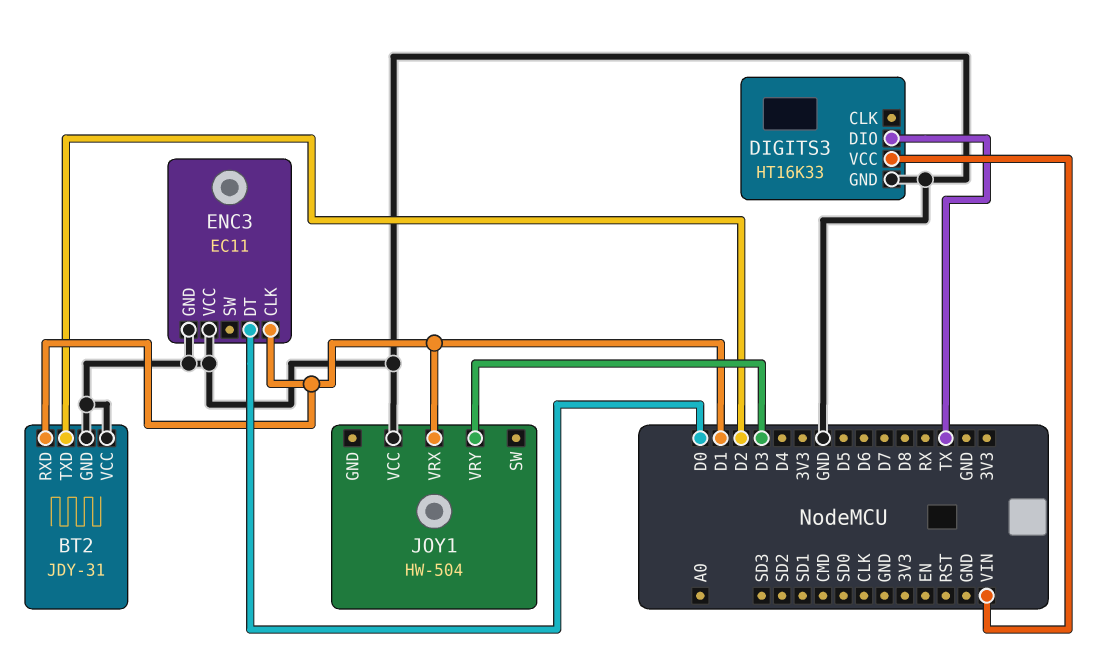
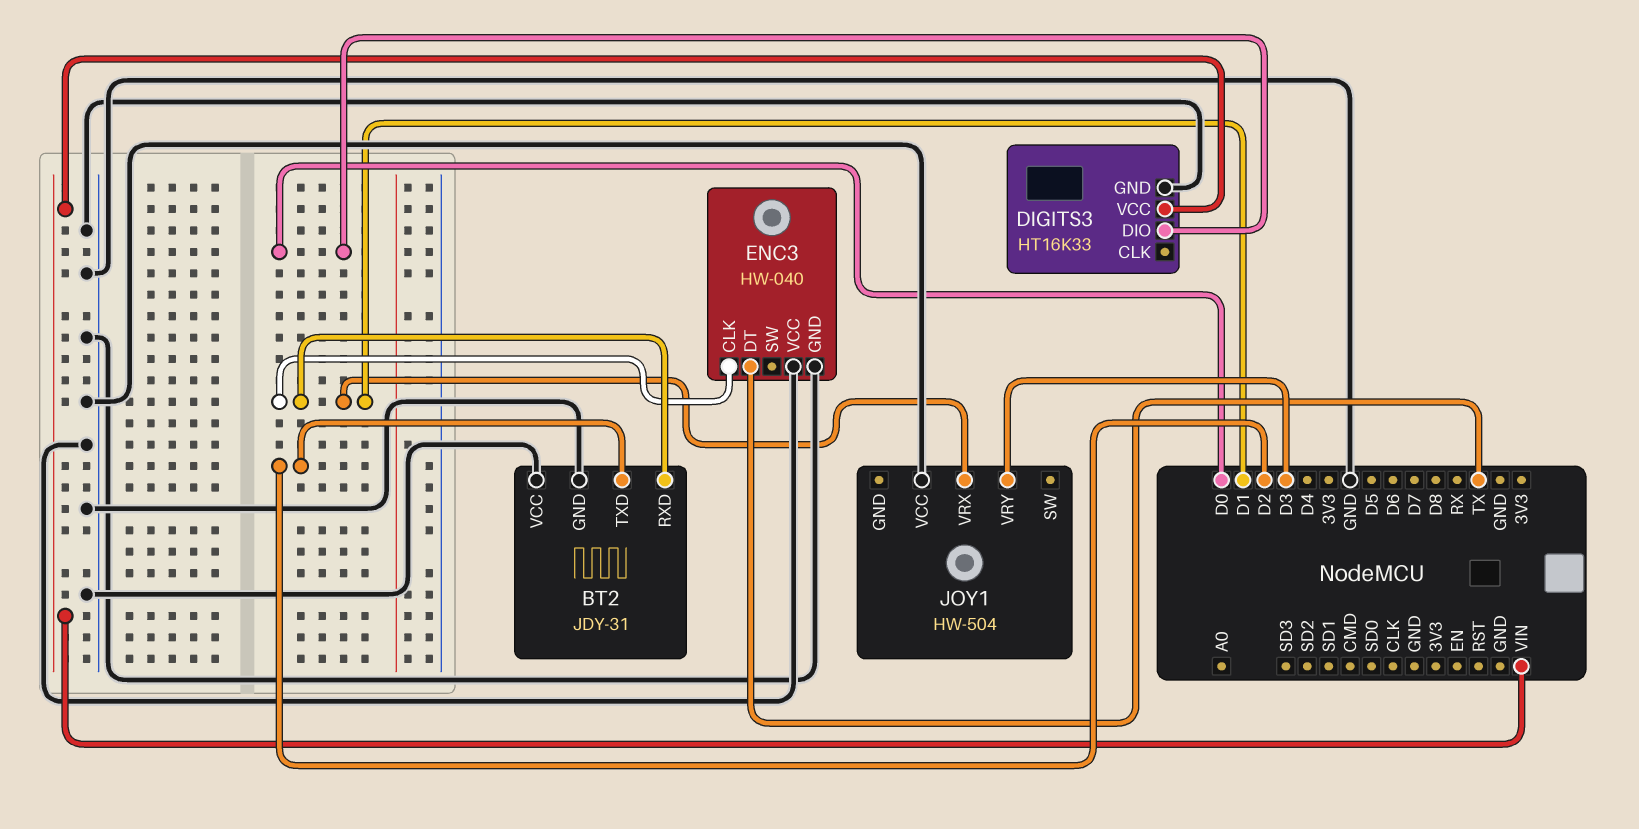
DIGITS3 pin DIO: TX -> D0
ENC3: EC11 -> HW-040
ENC3 pin DT: D0 -> TX

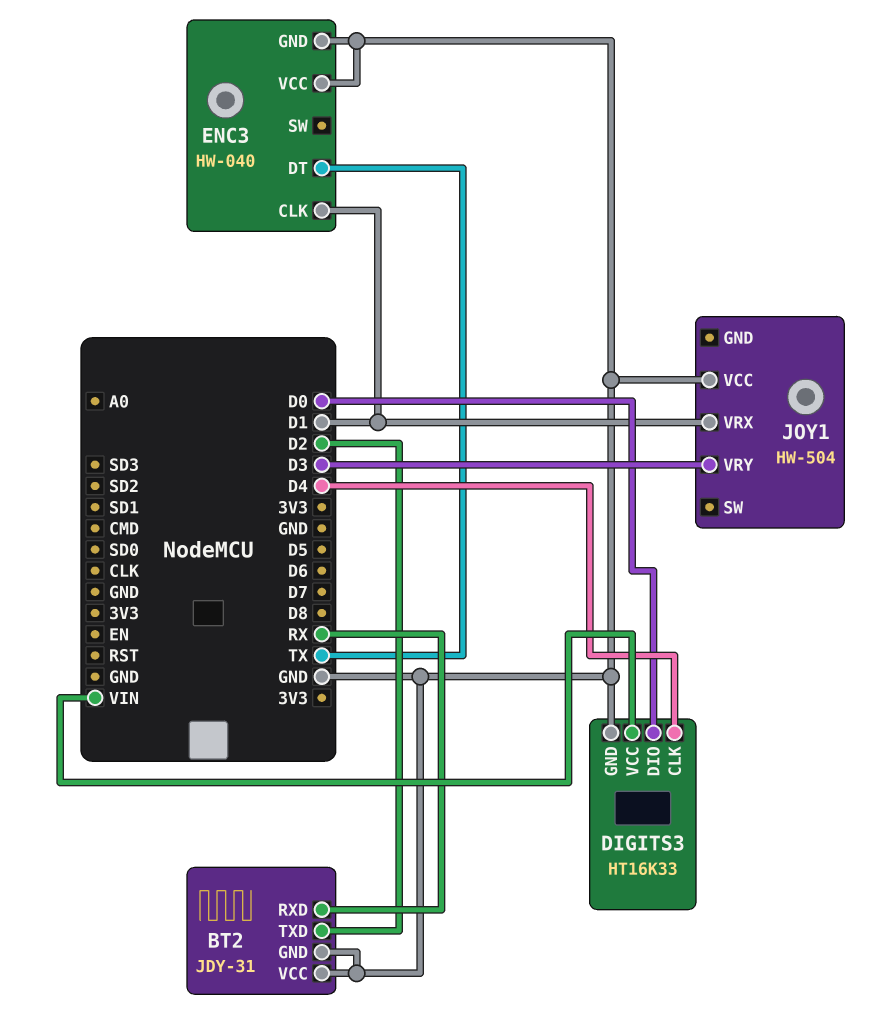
BT2 pin RXD: D1 -> RX
DIGITS3 pin CLK: none -> D4

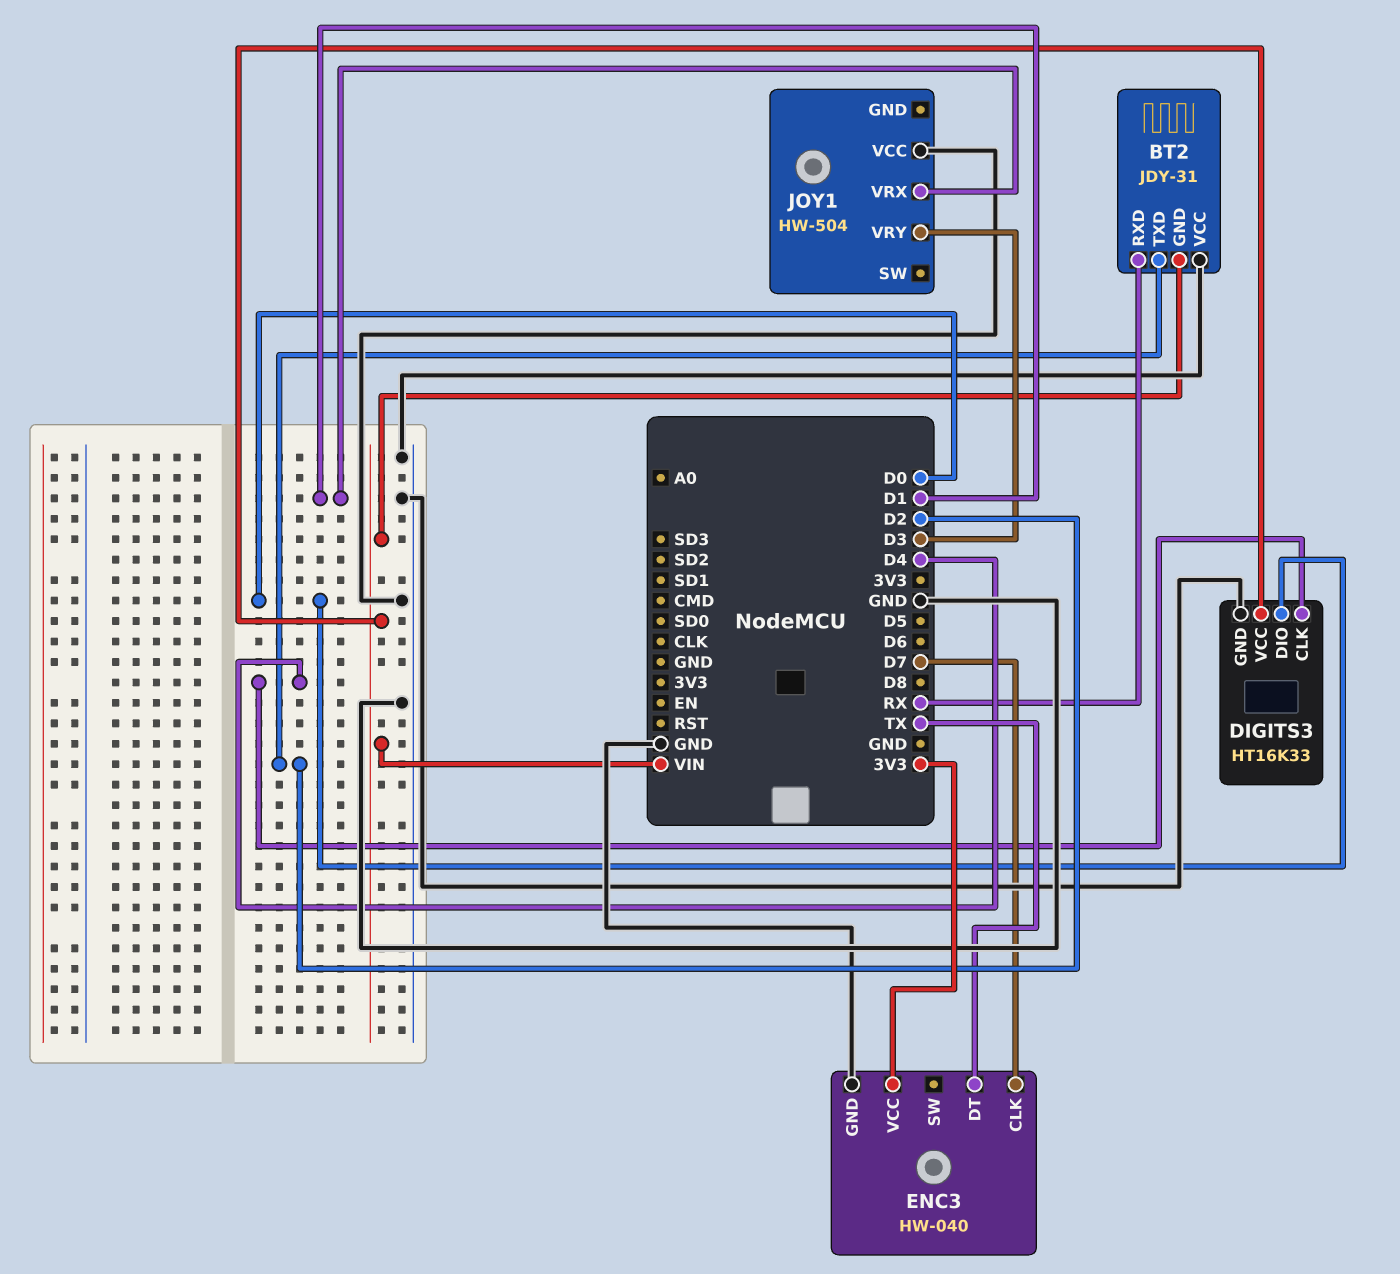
BT2 pin GND: GND -> VIN
ENC3 pin CLK: D1 -> D7
ENC3 pin VCC: GND -> 3V3

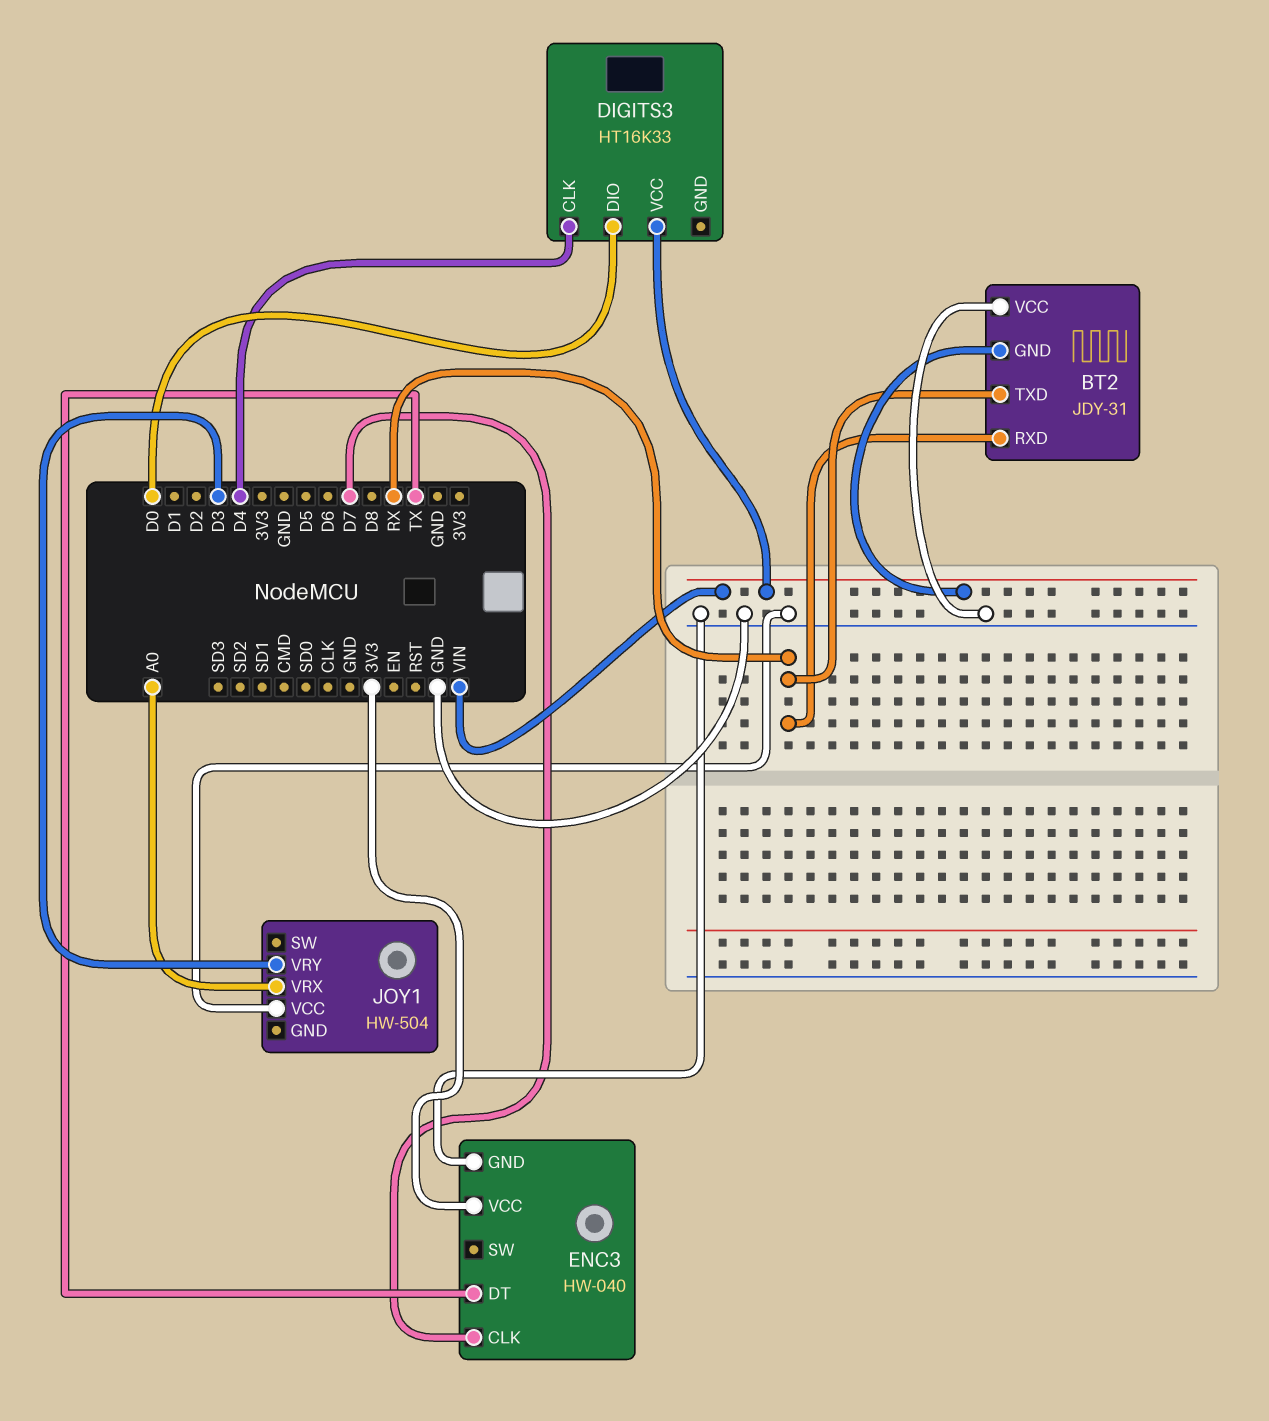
BT2 pin TXD: D2 -> RX
DIGITS3 pin GND: GND -> none
JOY1 pin VRX: D1 -> A0

